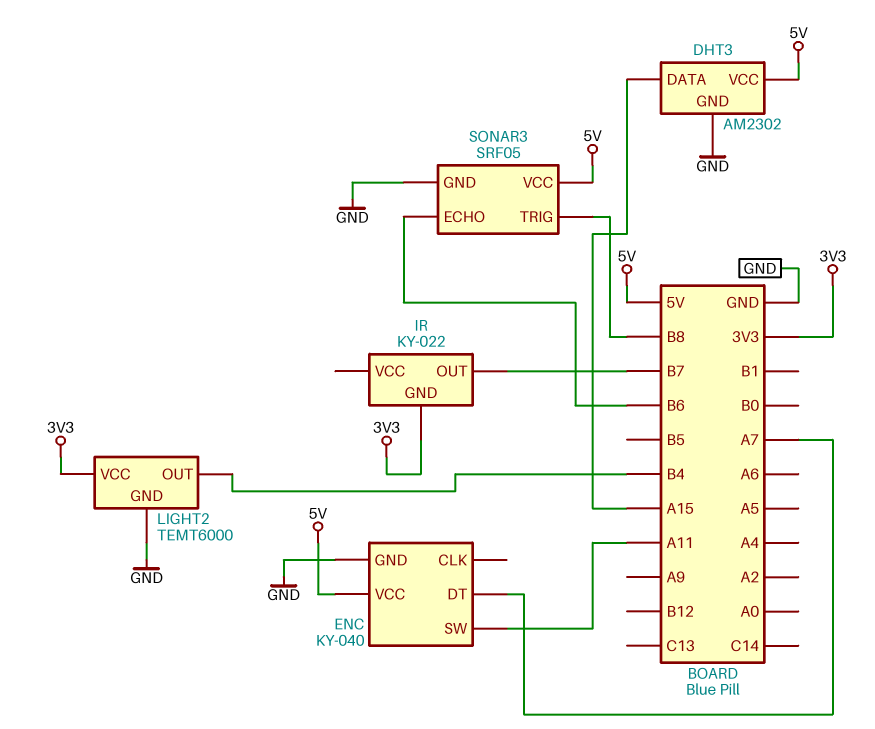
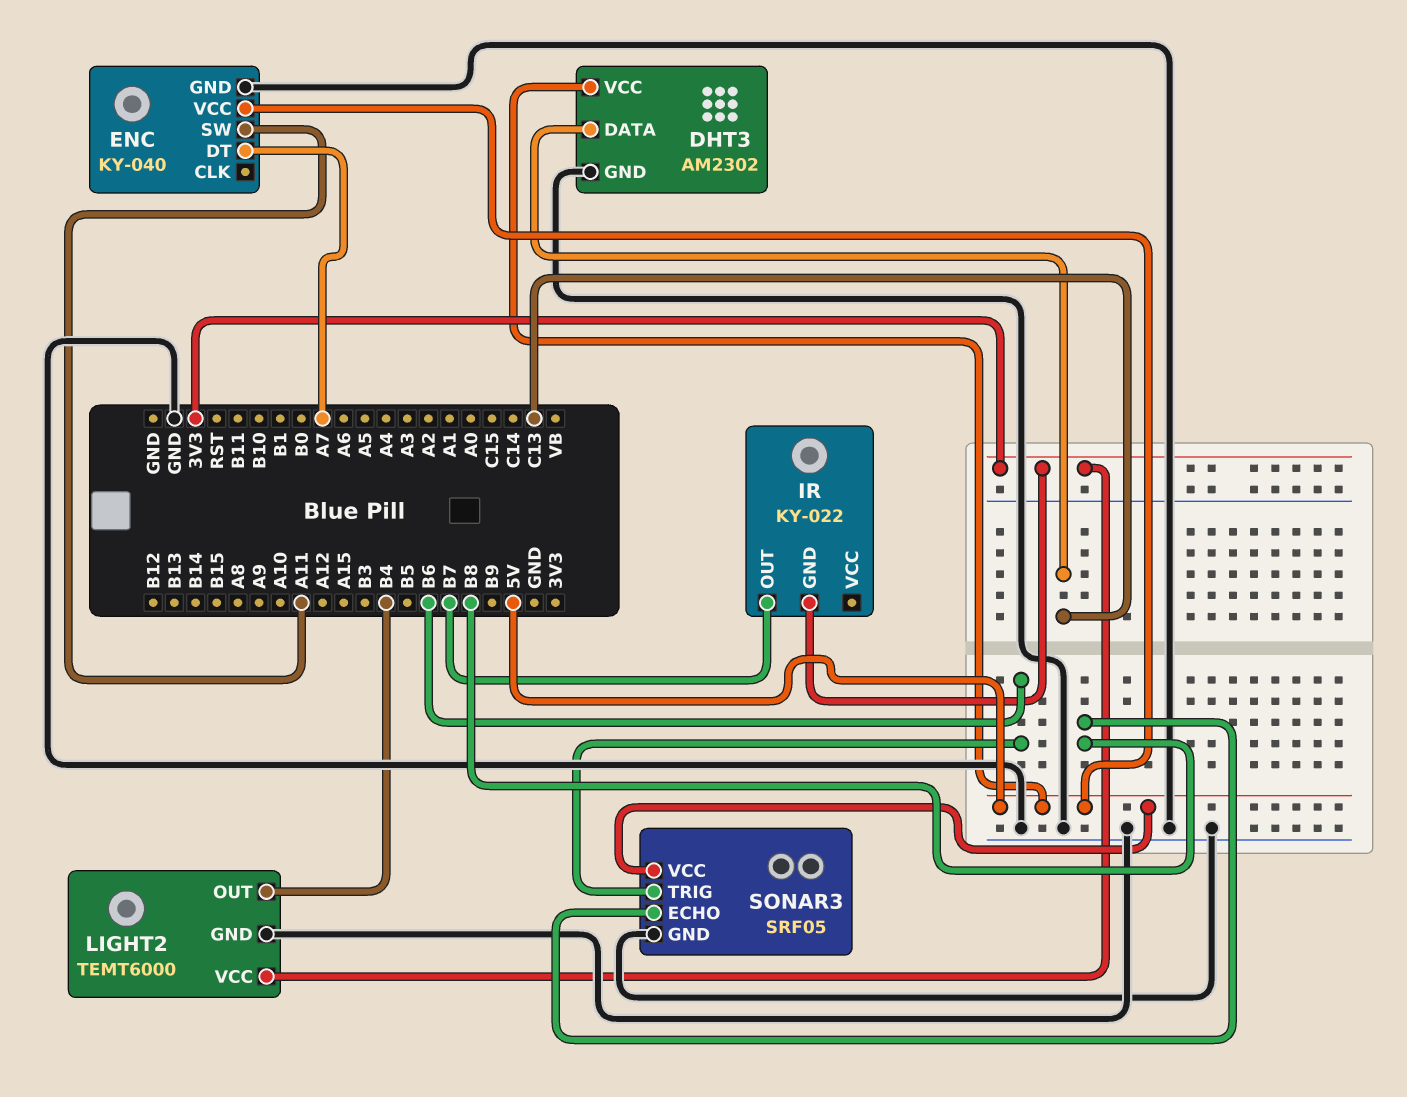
DHT3 pin DATA: A15 -> C13
SONAR3 pin ECHO: B6 -> B8
SONAR3 pin TRIG: B8 -> B6

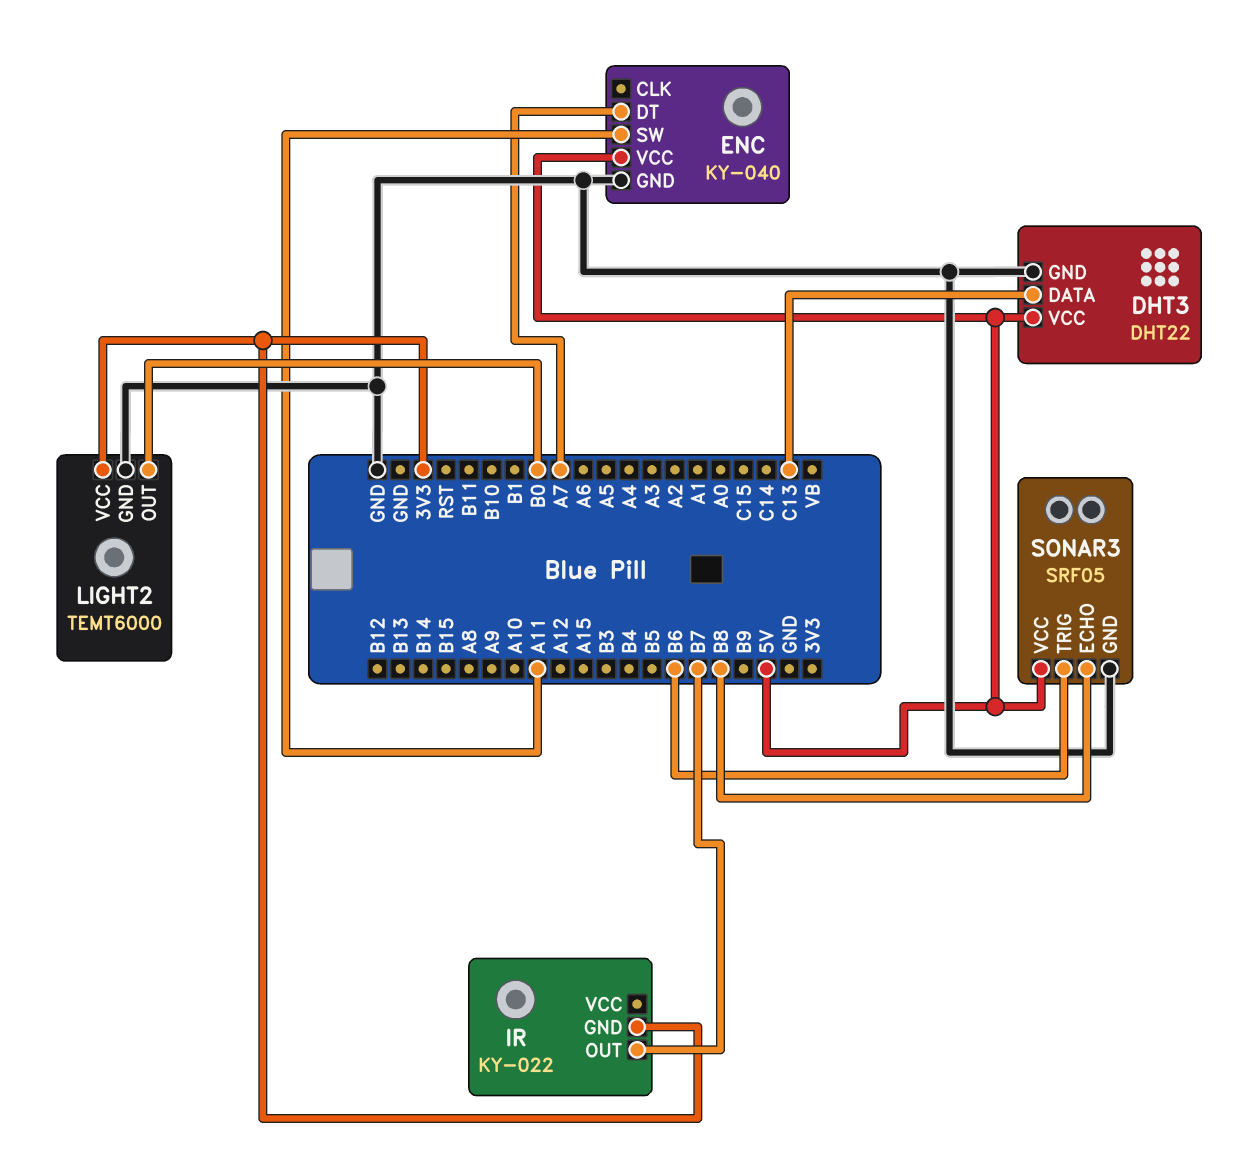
DHT3: AM2302 -> DHT22
LIGHT2 pin OUT: B4 -> B0

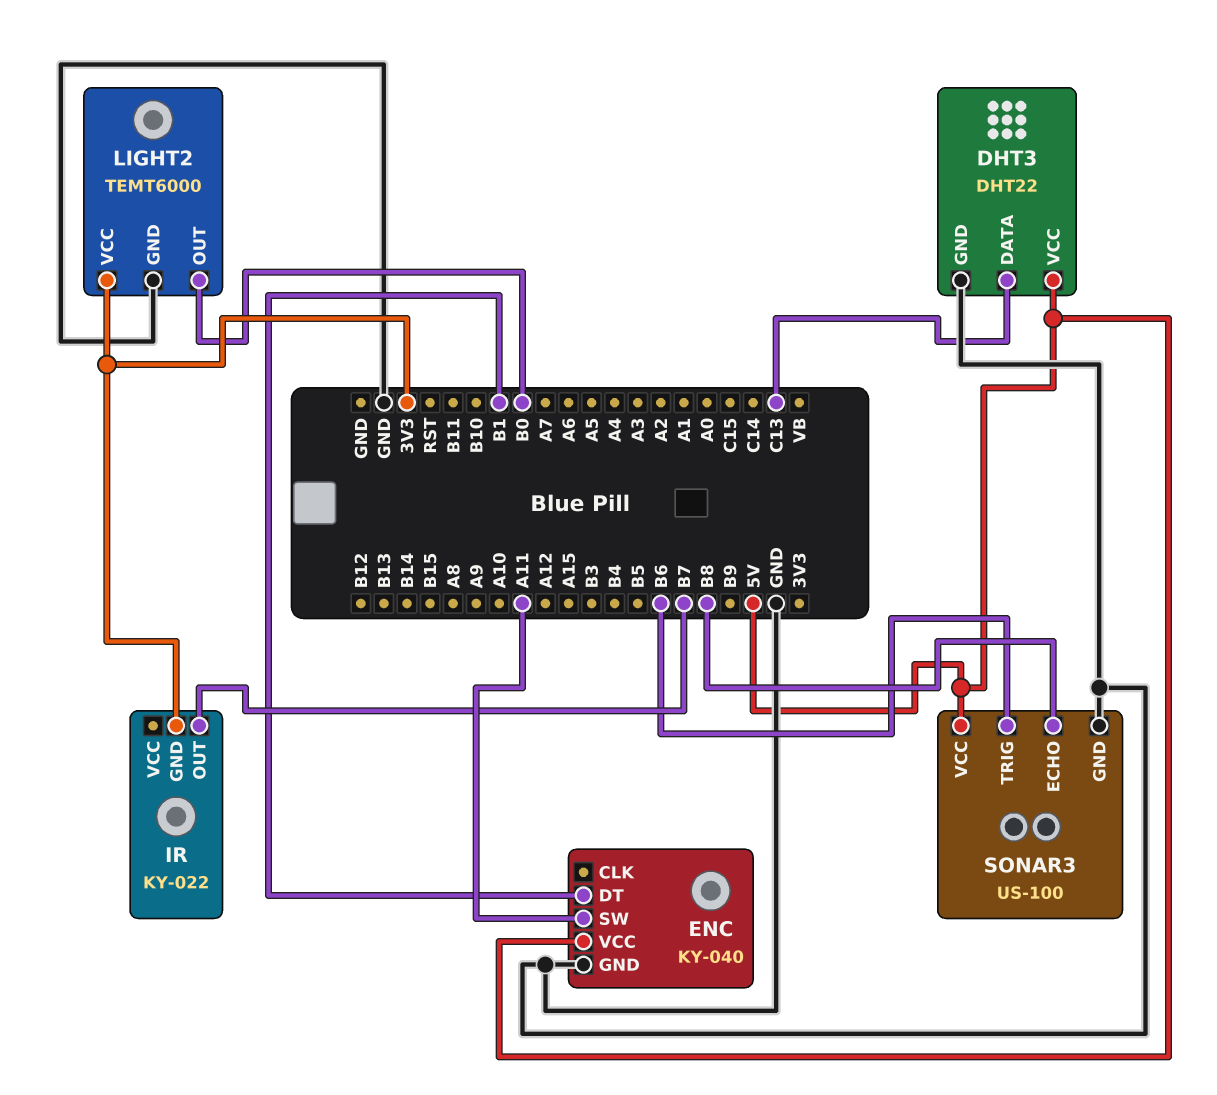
ENC pin DT: A7 -> B1
SONAR3: SRF05 -> US-100

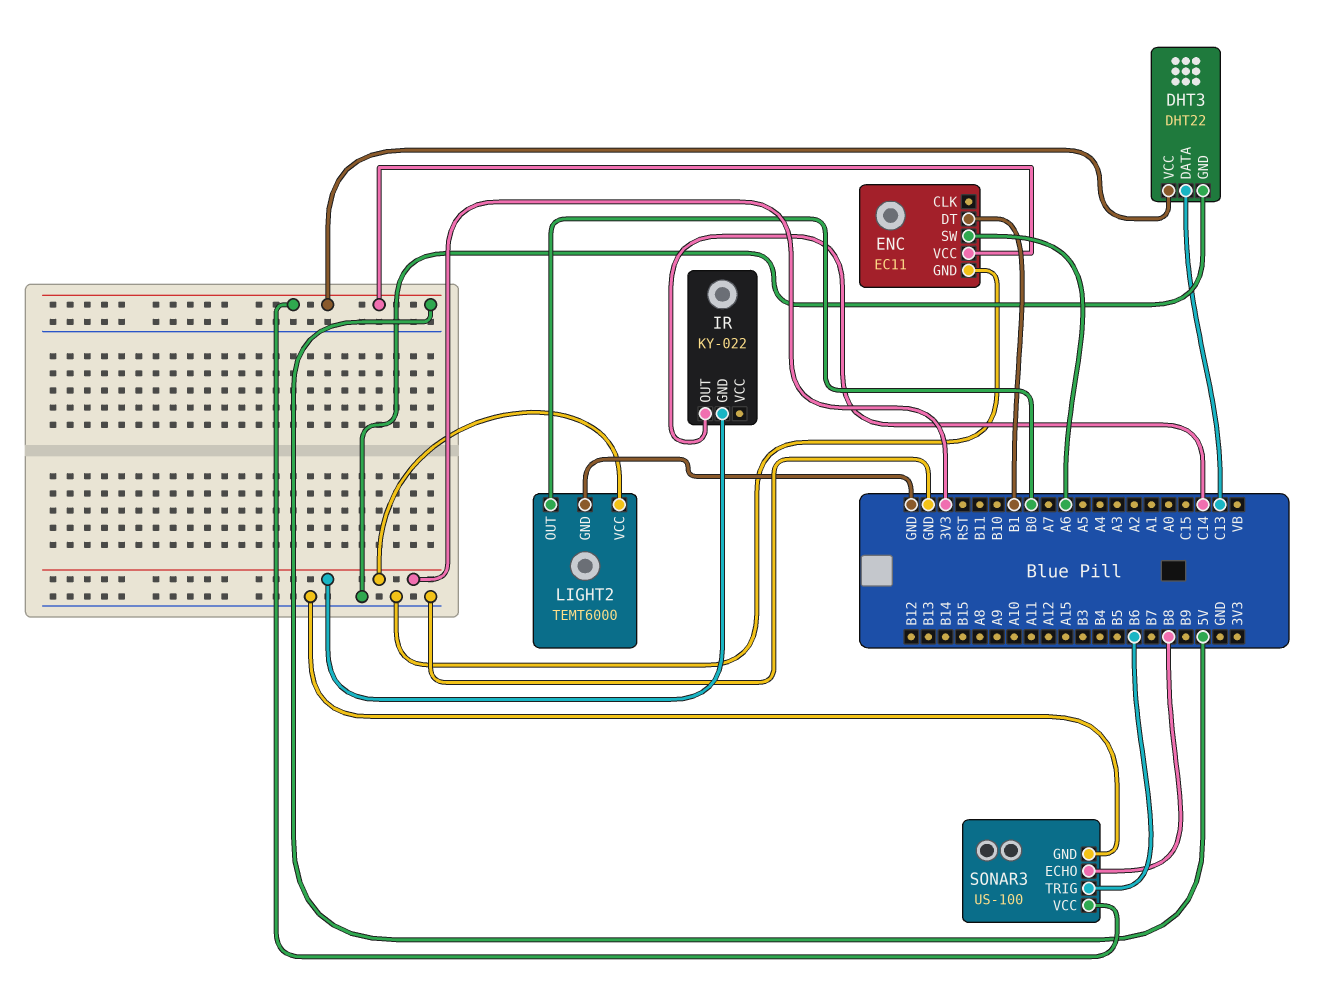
ENC: KY-040 -> EC11
ENC pin SW: A11 -> A6
IR pin OUT: B7 -> C14

